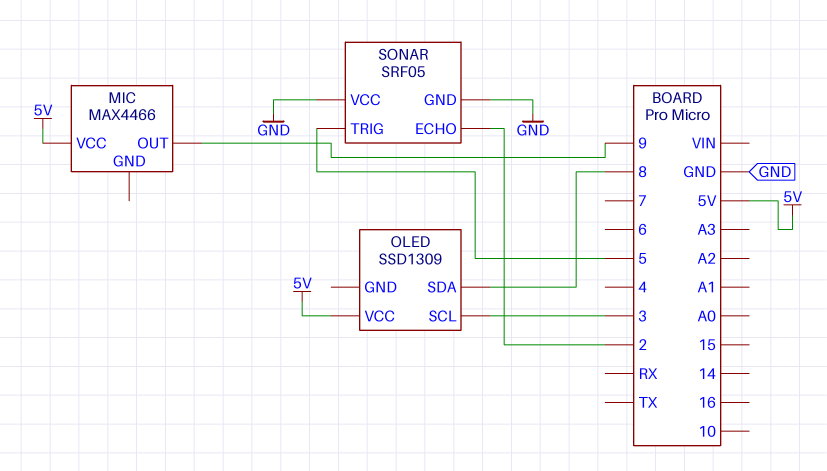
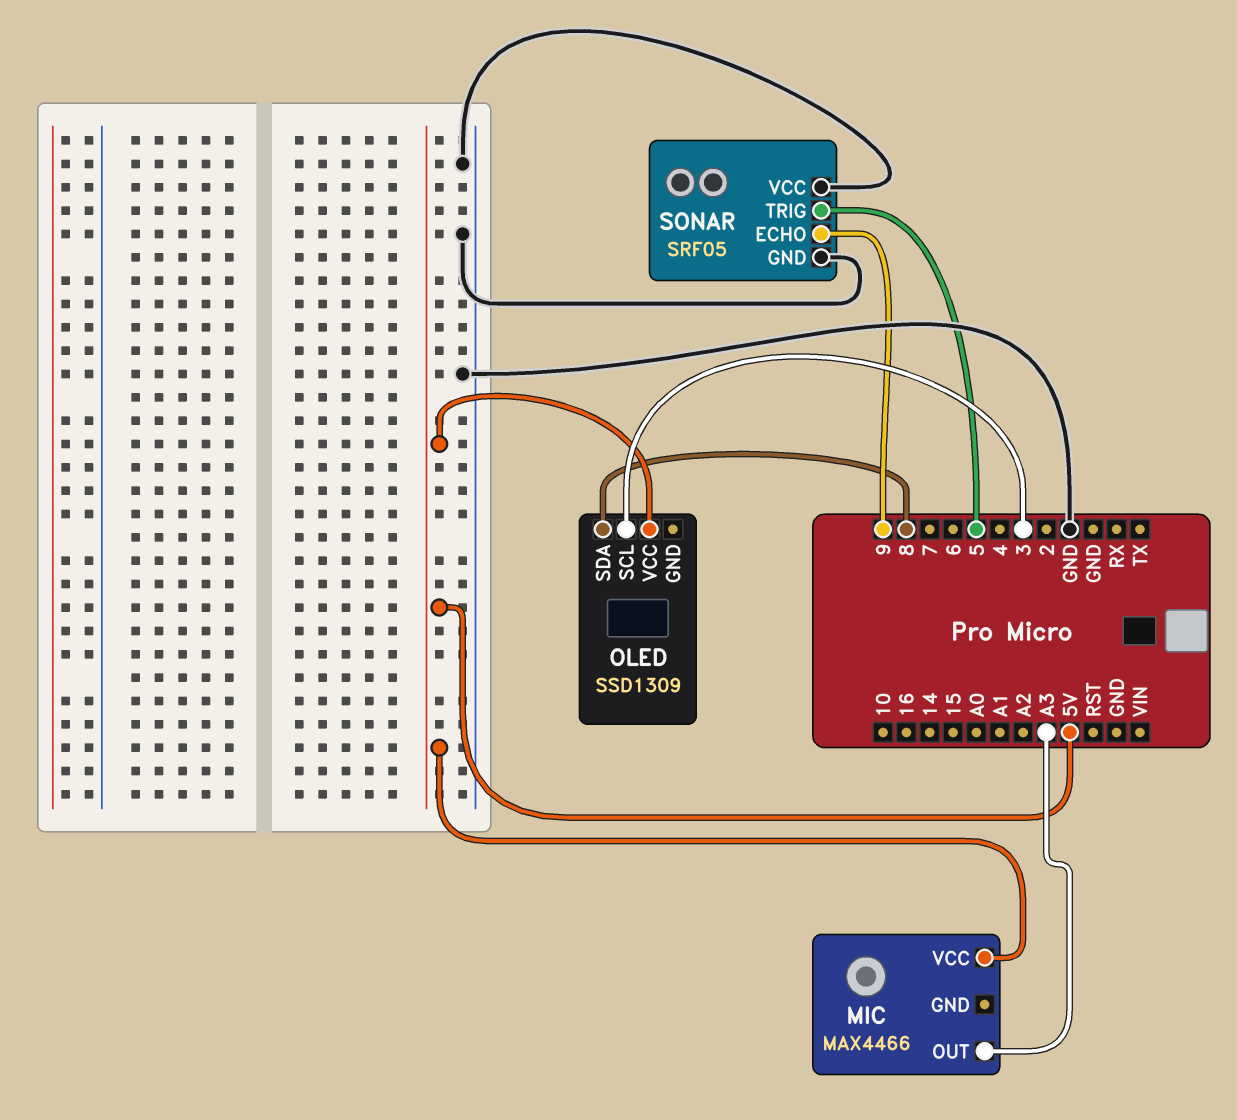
MIC pin OUT: 9 -> A3
SONAR pin ECHO: 2 -> 9

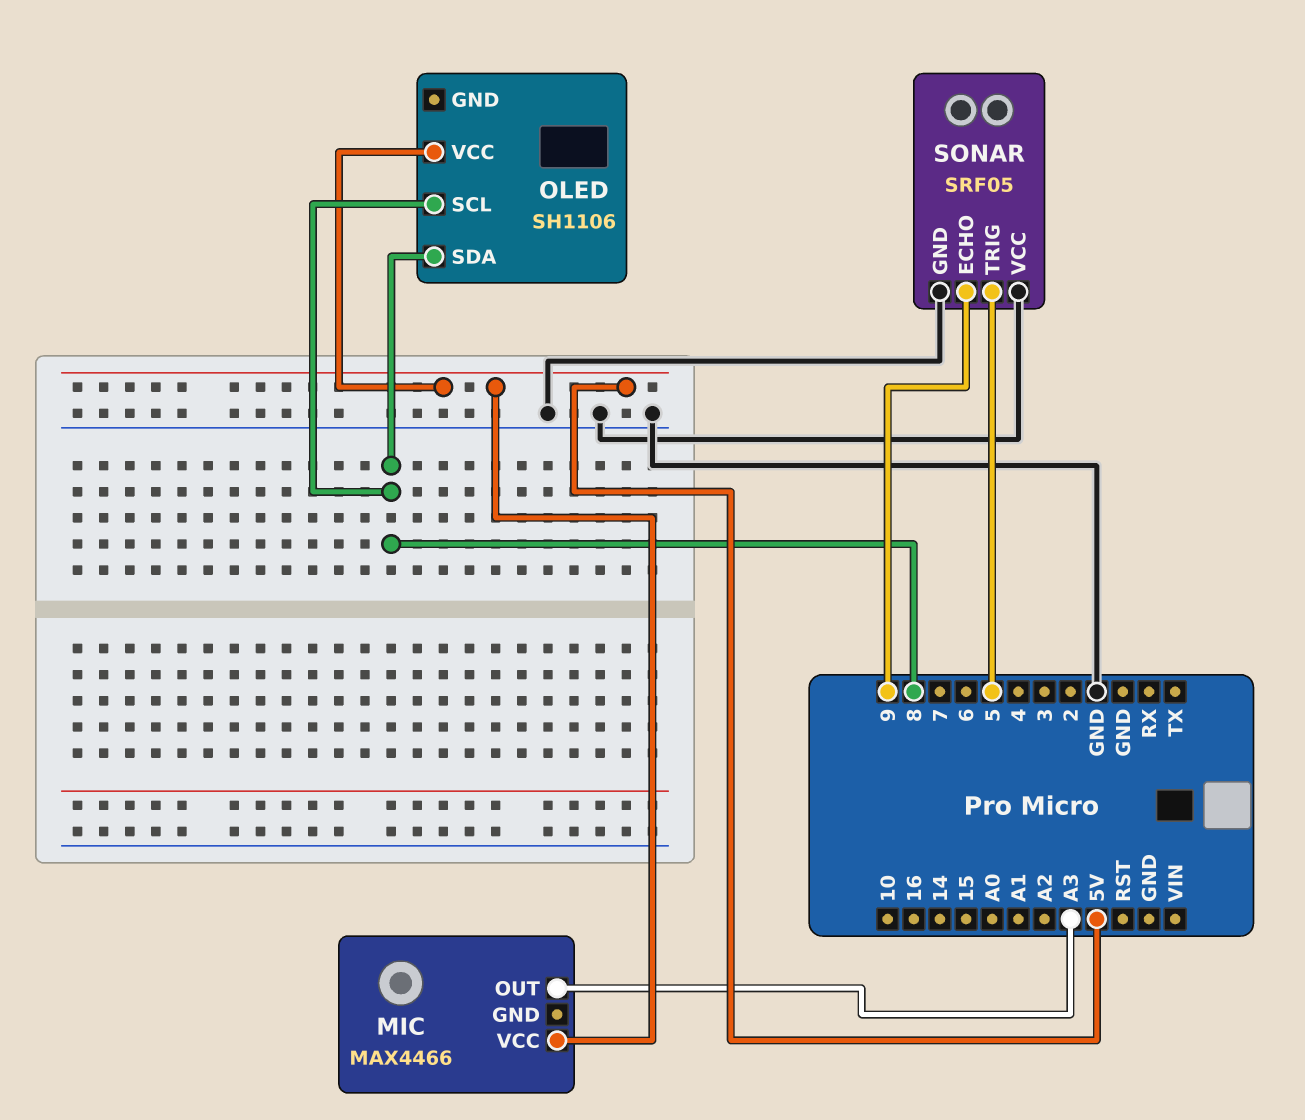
OLED: SSD1309 -> SH1106
OLED pin SCL: 3 -> 8

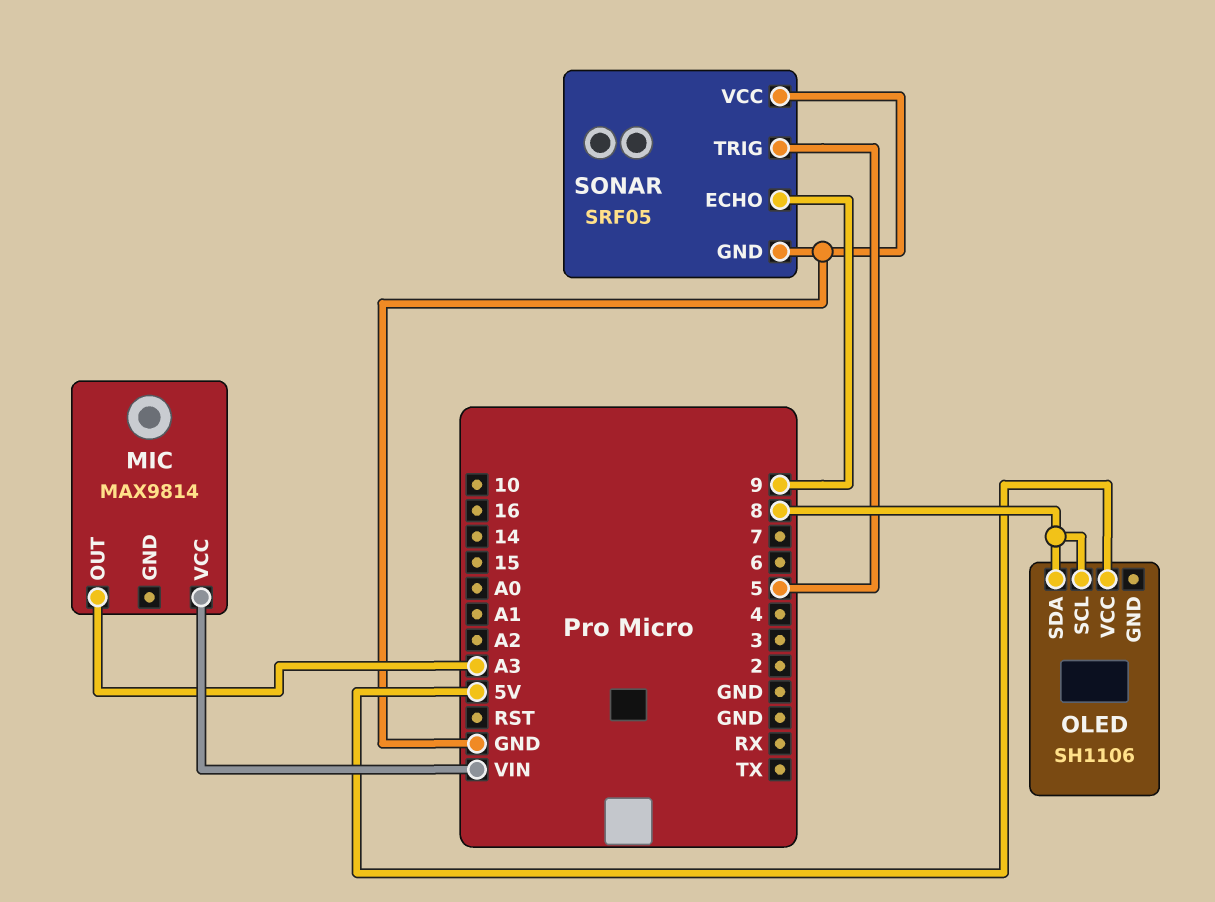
MIC: MAX4466 -> MAX9814
MIC pin VCC: 5V -> VIN

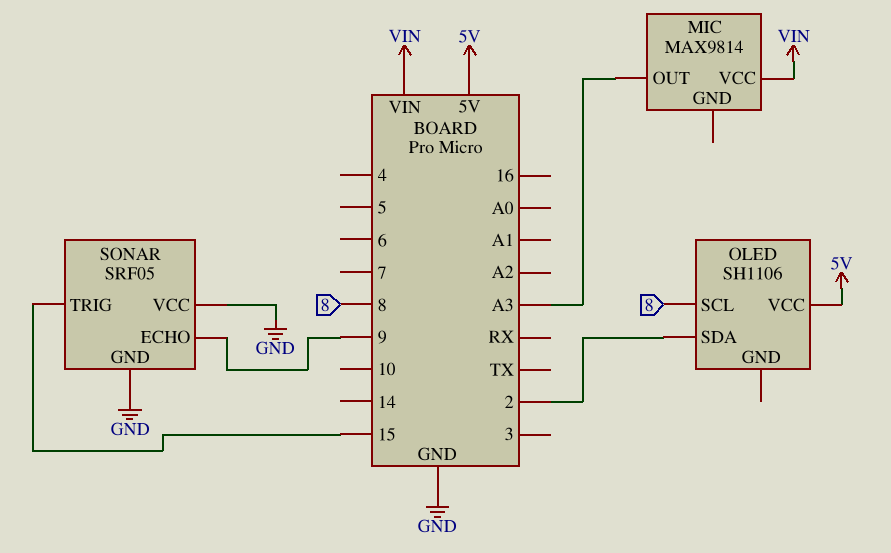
OLED pin SDA: 8 -> 2
SONAR pin TRIG: 5 -> 15

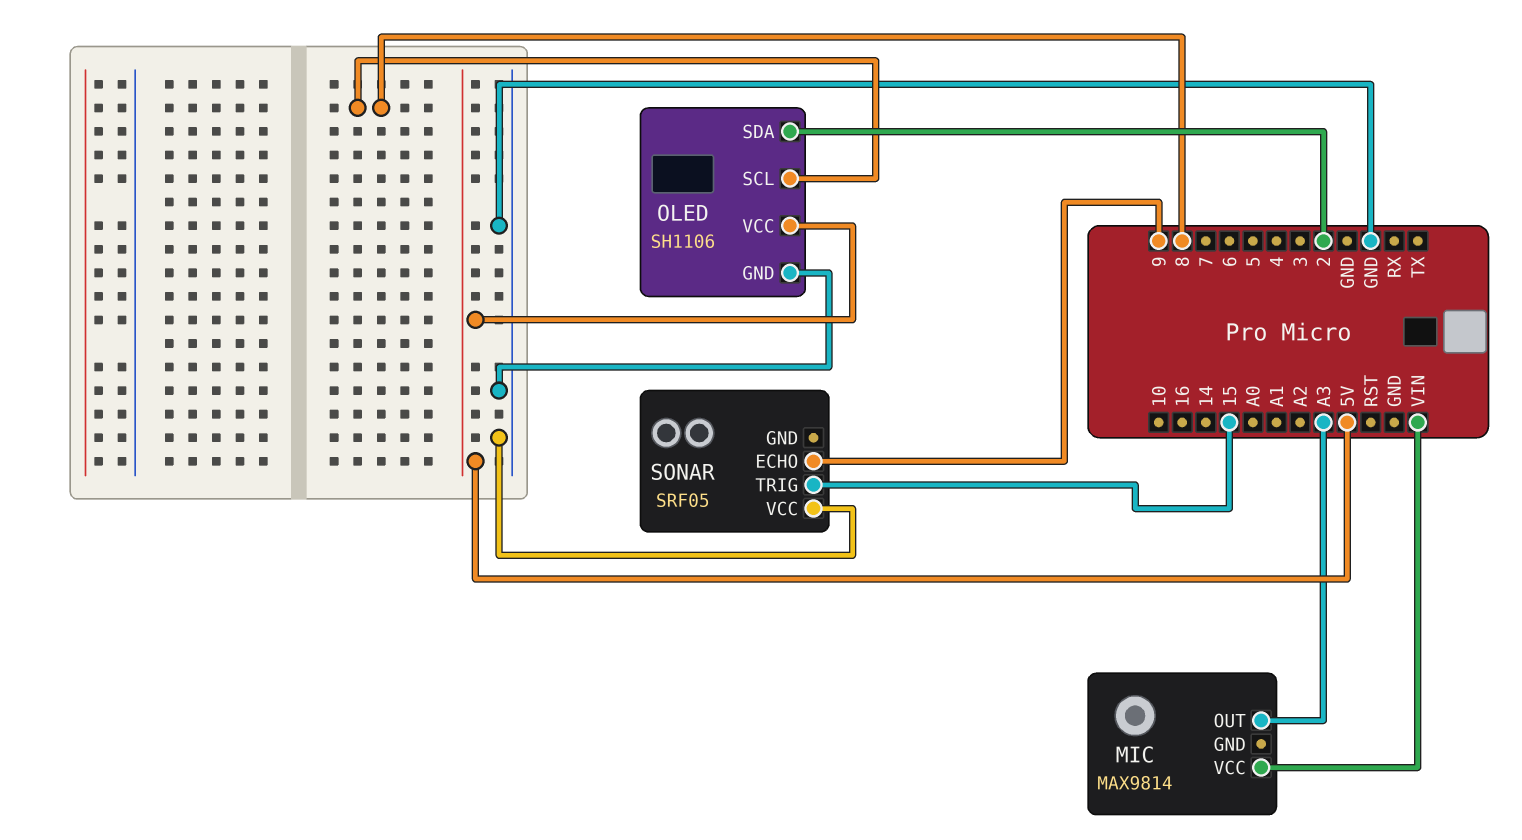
OLED pin GND: none -> GND
SONAR pin GND: GND -> none

